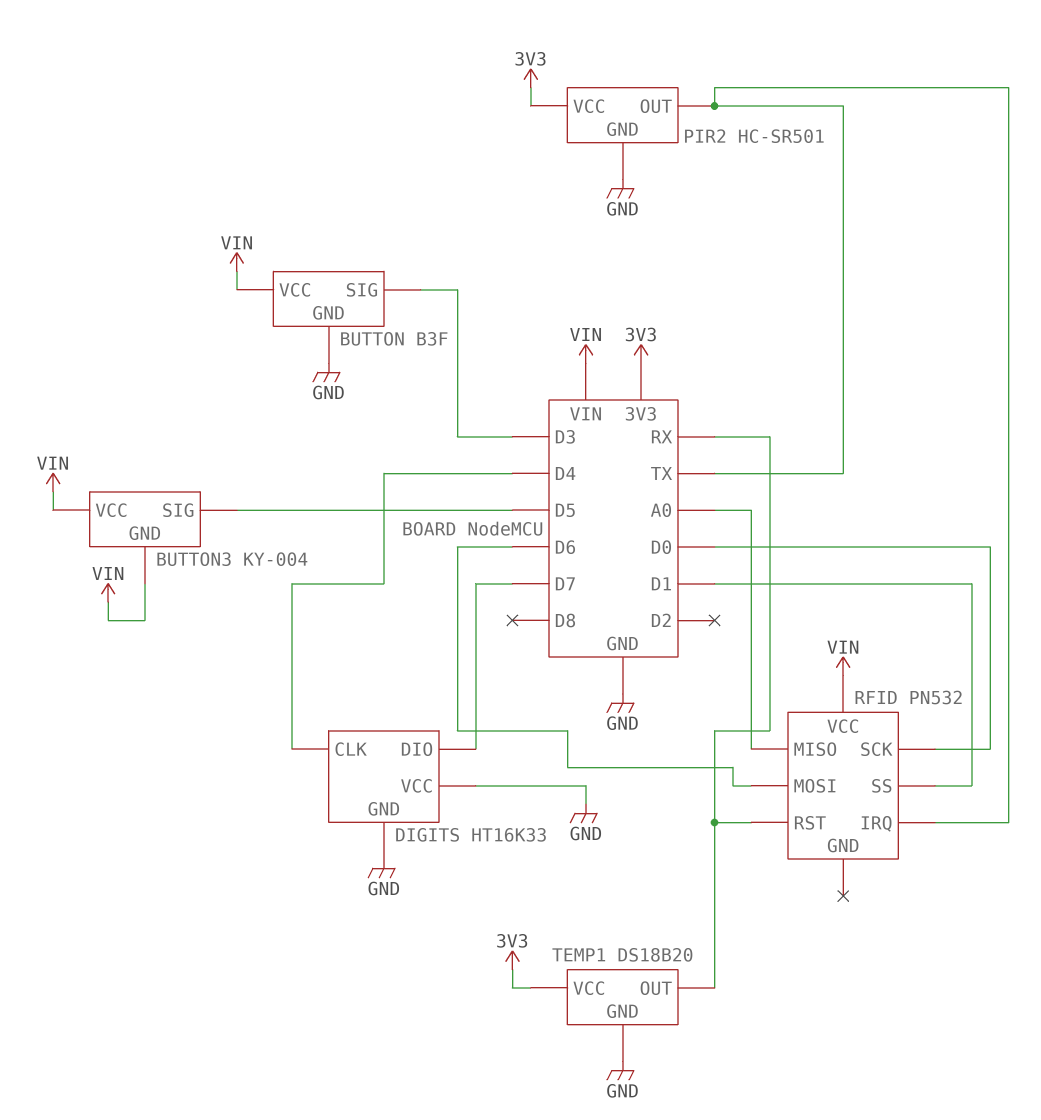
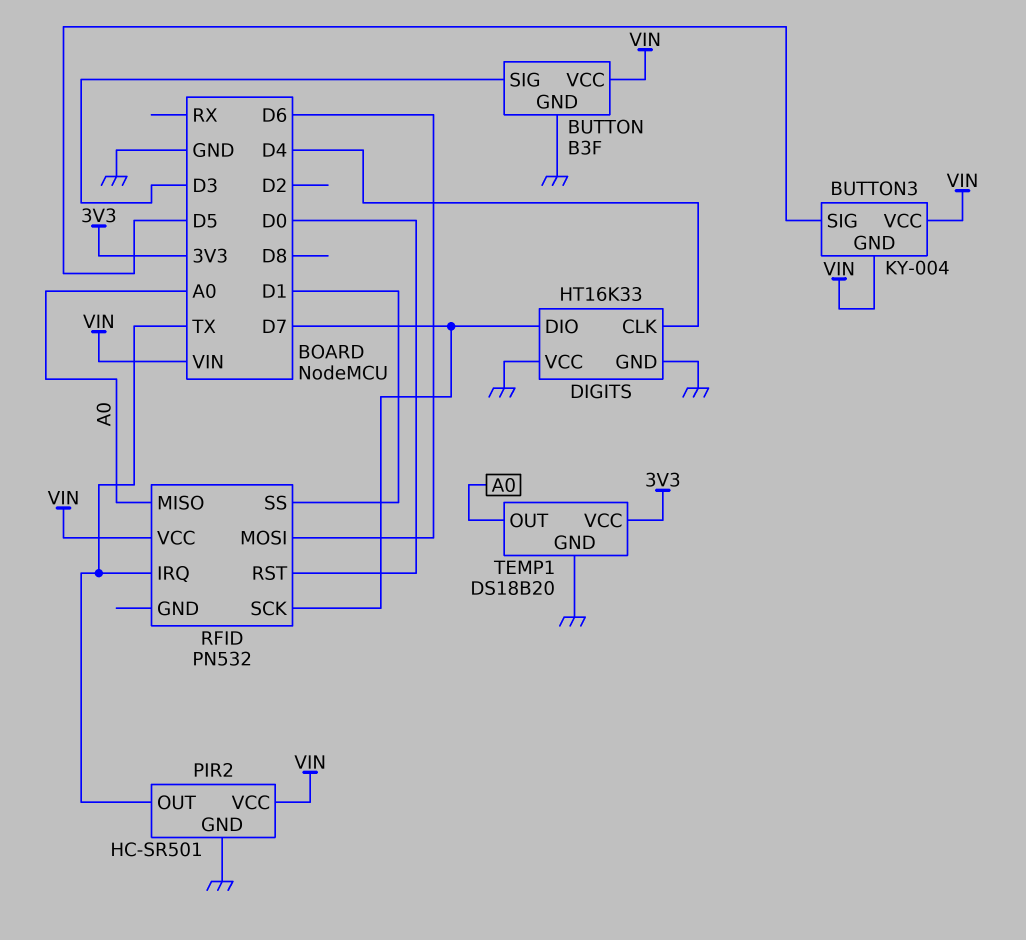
PIR2 pin VCC: 3V3 -> VIN
RFID pin RST: RX -> D0
RFID pin SCK: D0 -> D7
TEMP1 pin OUT: RX -> A0

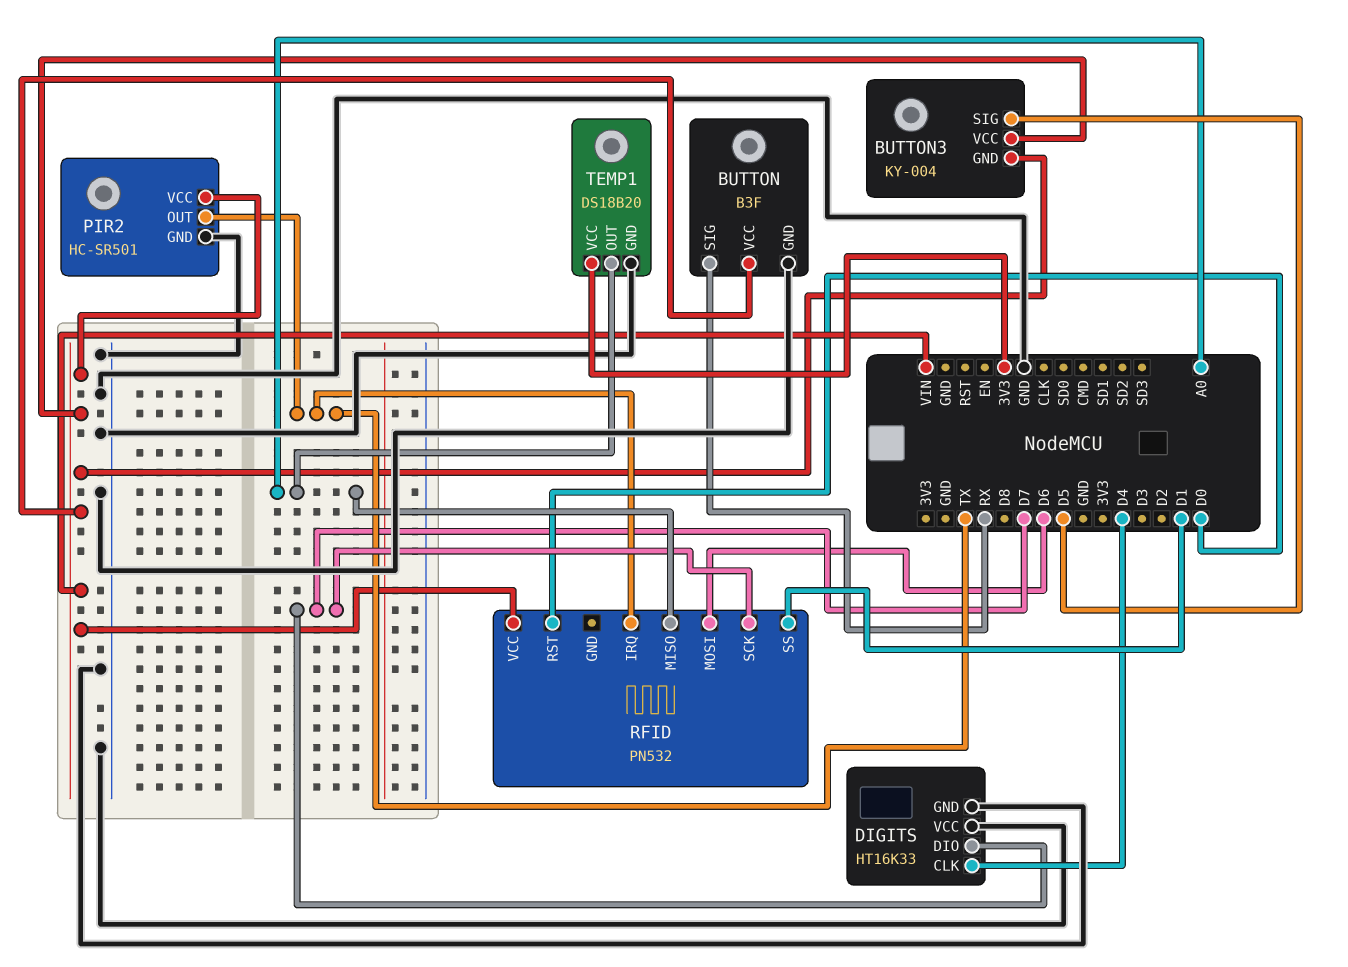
BUTTON pin SIG: D3 -> RX

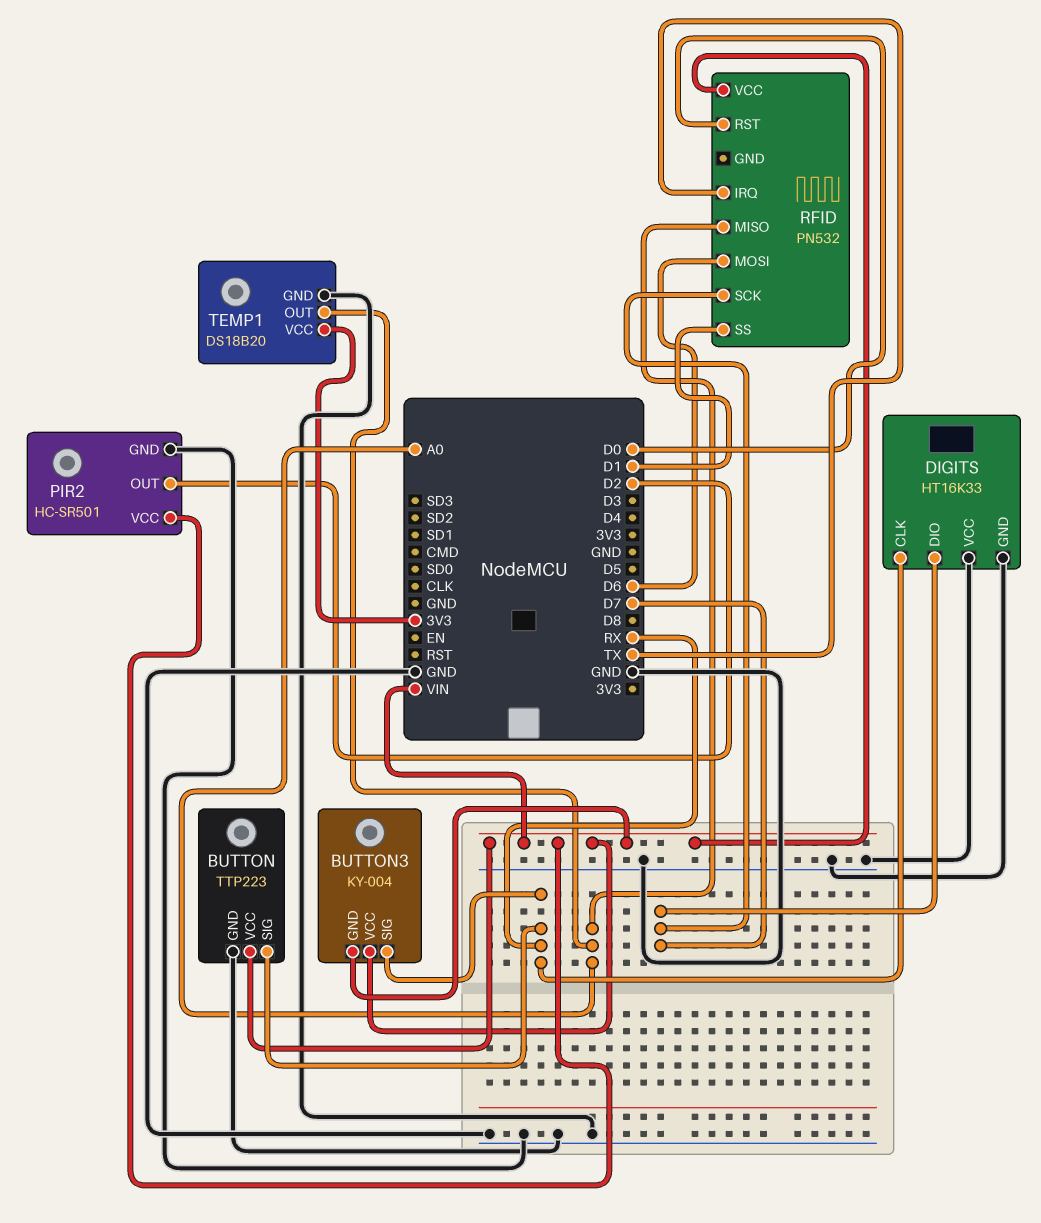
BUTTON: B3F -> TTP223
BUTTON3 pin SIG: D5 -> RX
DIGITS pin CLK: D4 -> RX
PIR2 pin OUT: TX -> D2

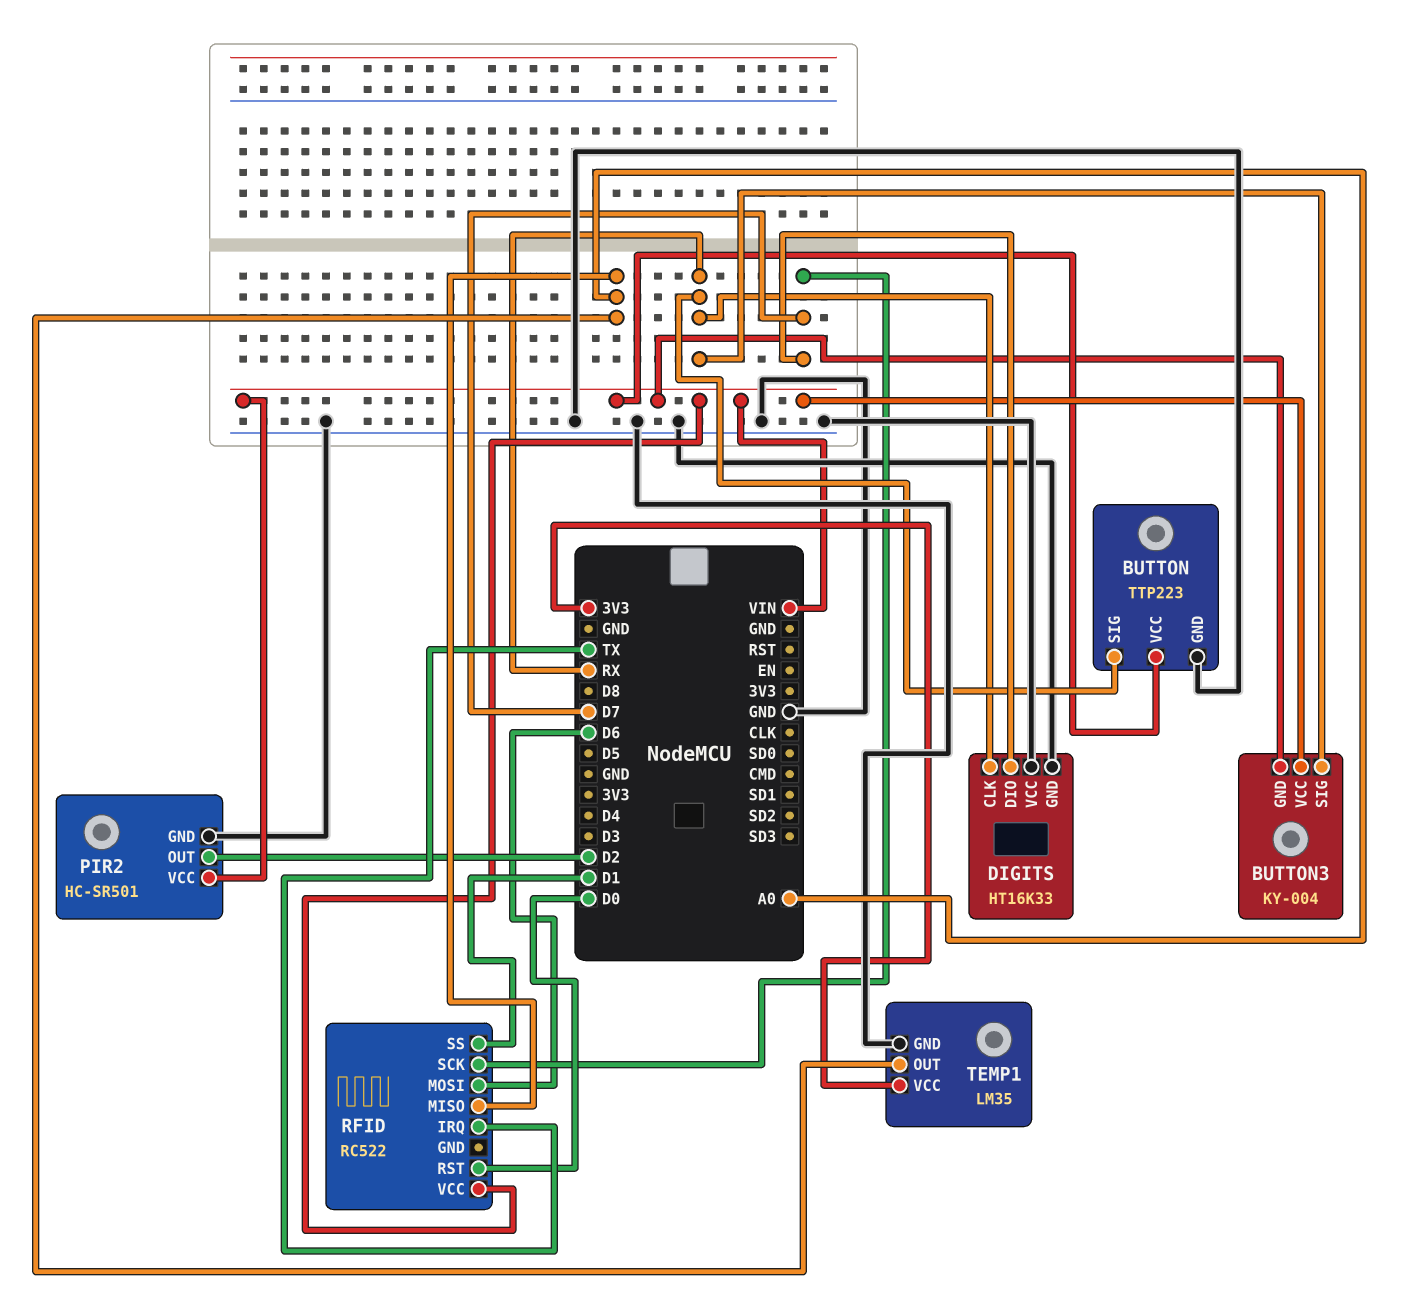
RFID: PN532 -> RC522
TEMP1: DS18B20 -> LM35

